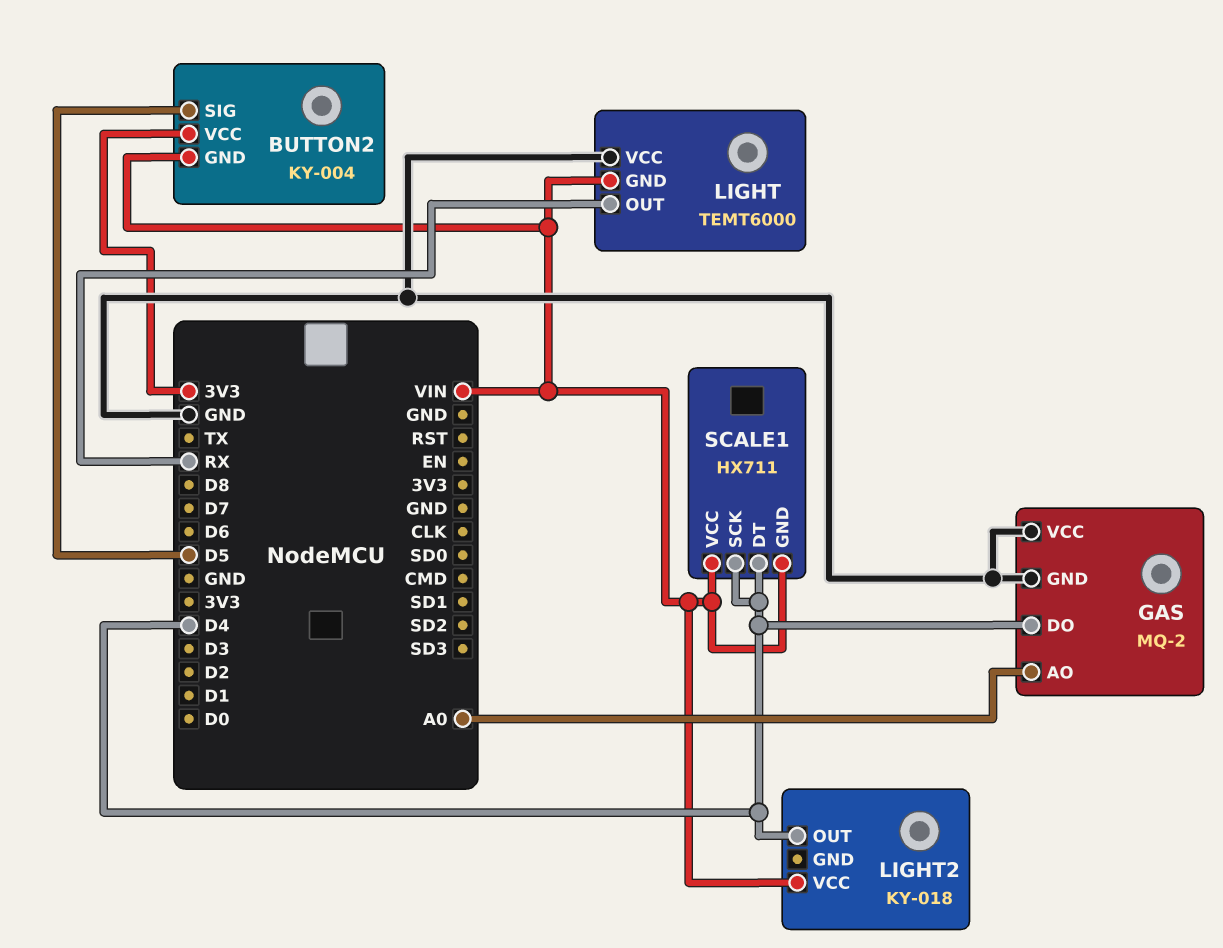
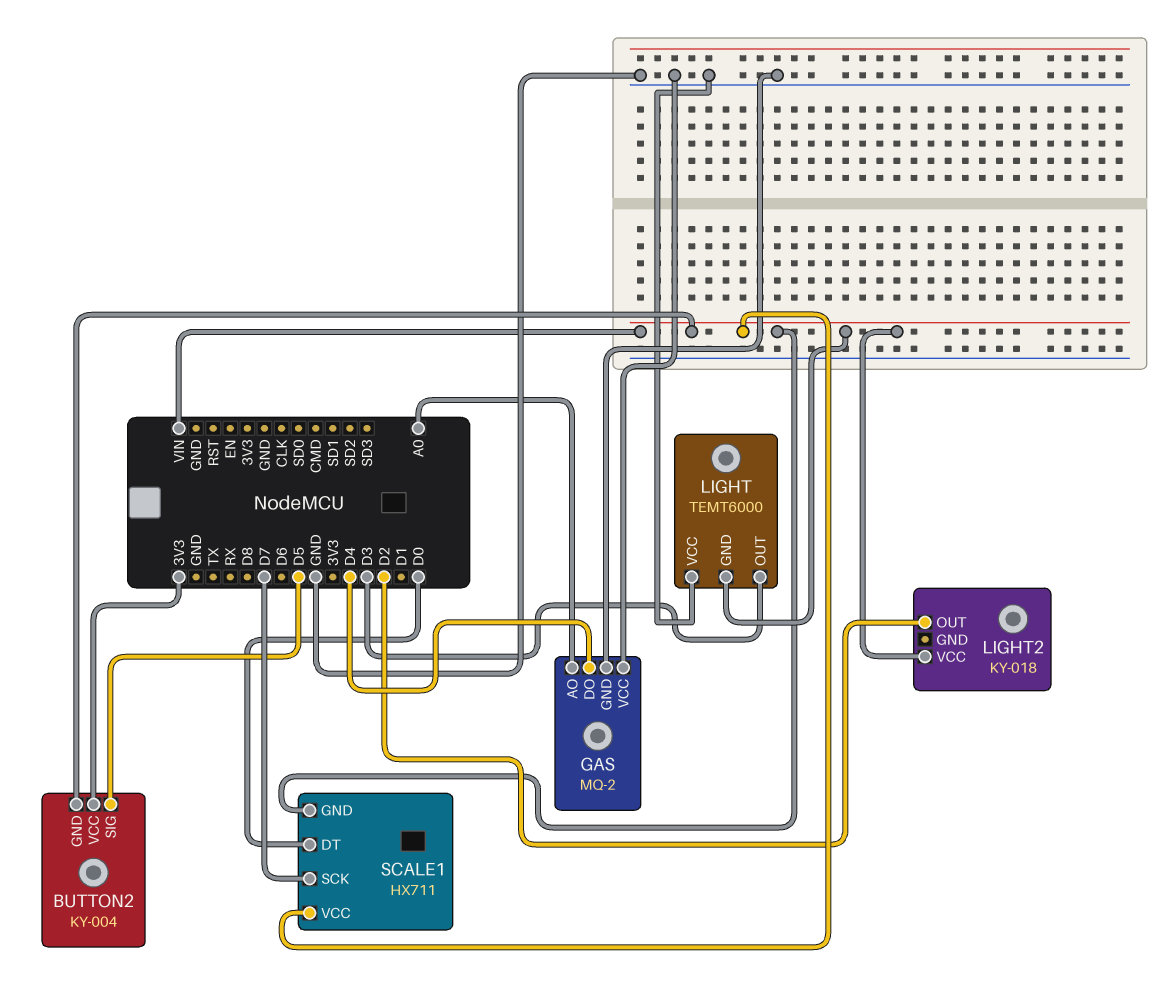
LIGHT pin OUT: RX -> D3
LIGHT2 pin OUT: D4 -> D2
SCALE1 pin DT: D4 -> D0
SCALE1 pin SCK: D4 -> D7

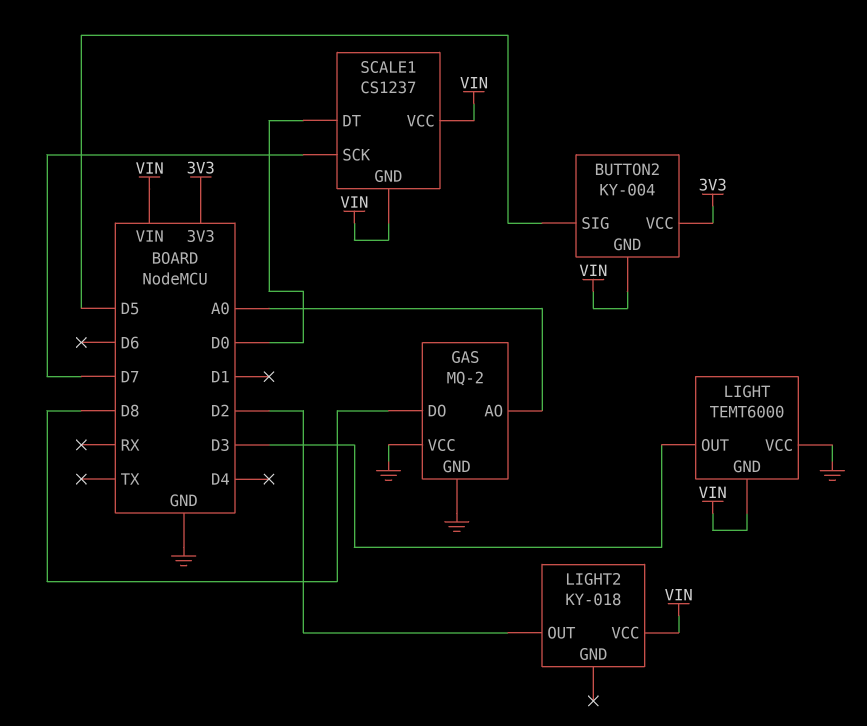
GAS pin DO: D4 -> D8
SCALE1: HX711 -> CS1237

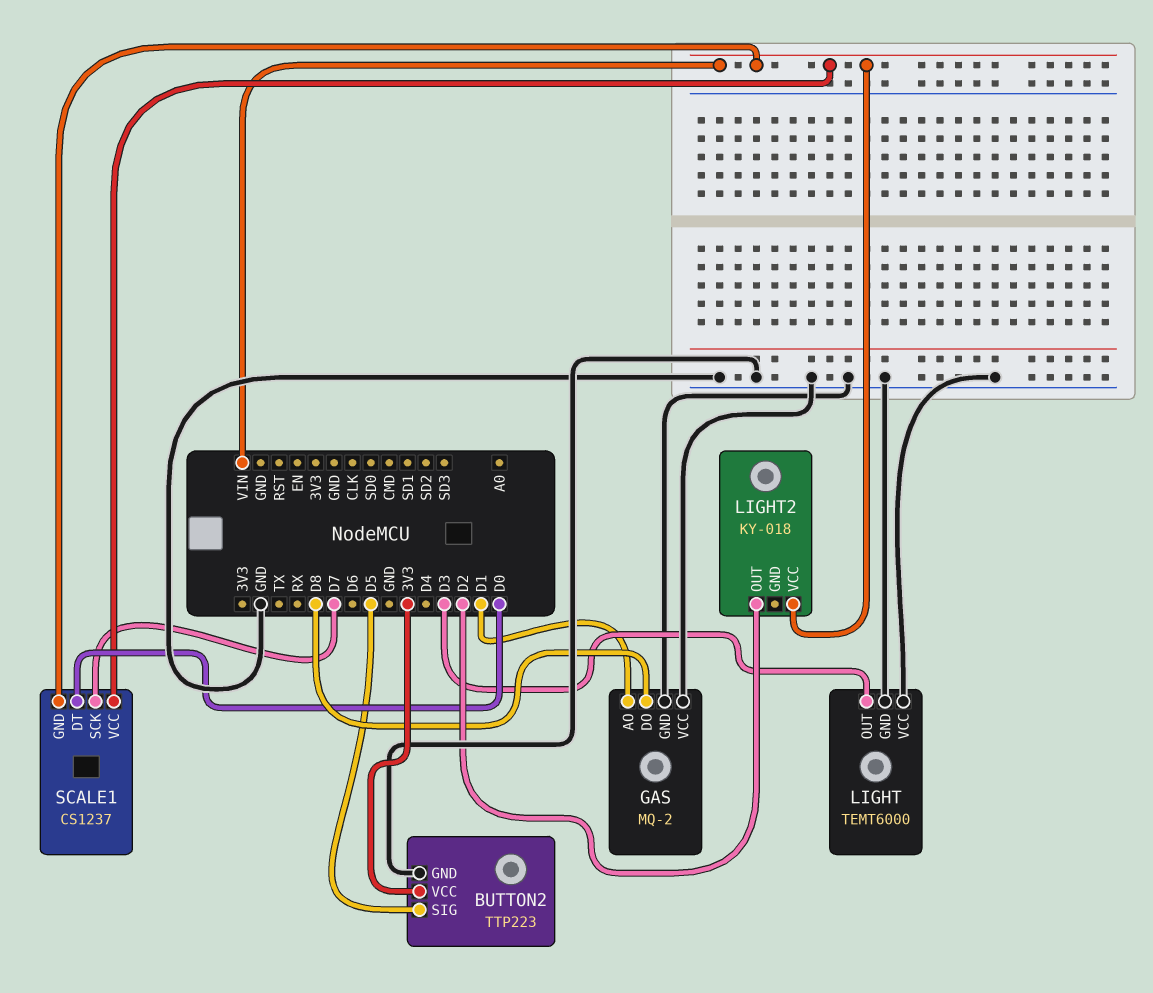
BUTTON2: KY-004 -> TTP223
BUTTON2 pin GND: VIN -> GND
GAS pin AO: A0 -> D1
LIGHT pin GND: VIN -> GND

